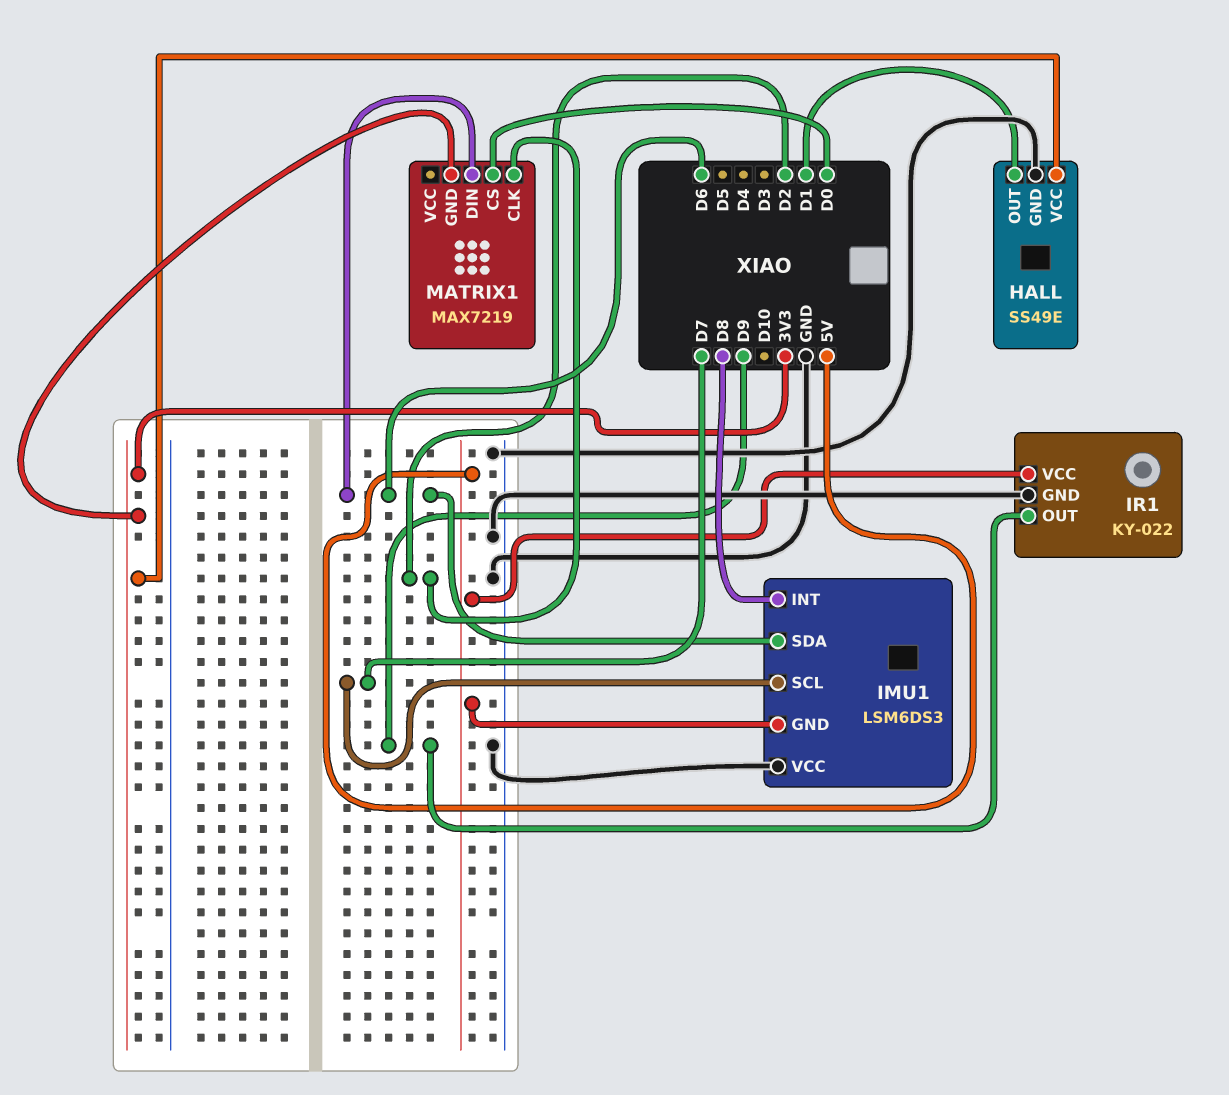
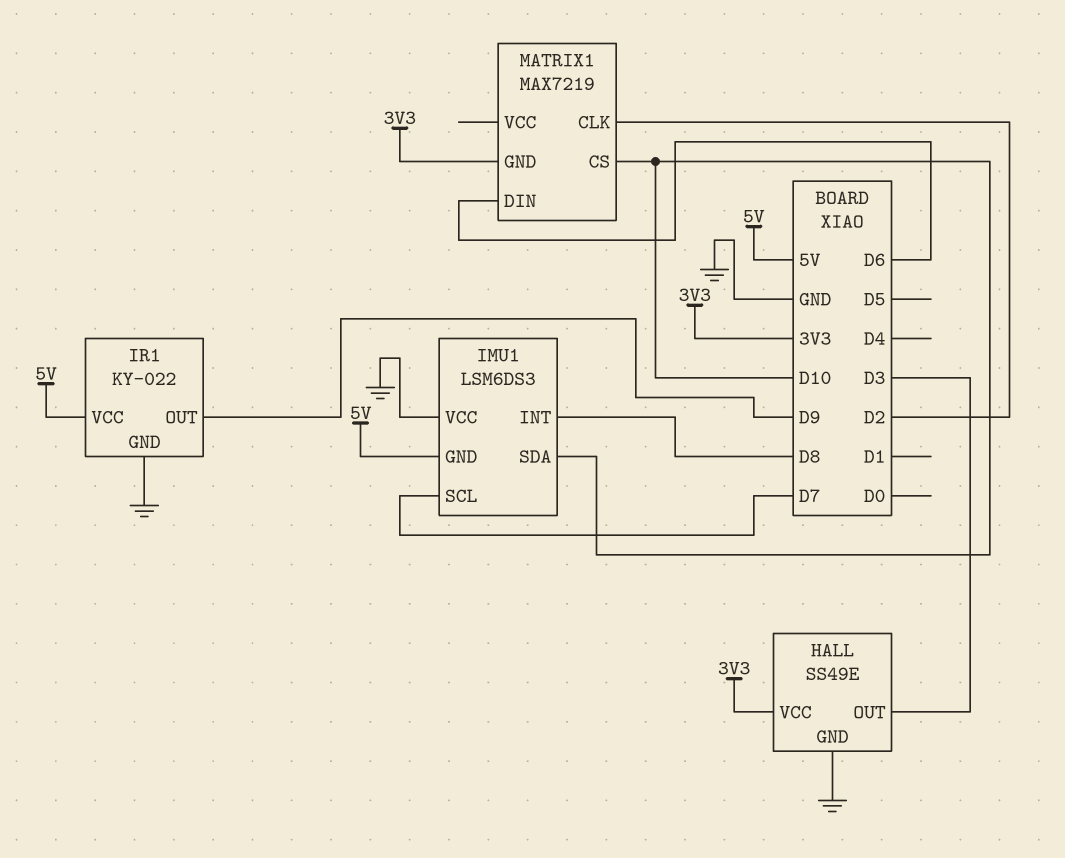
HALL pin OUT: D1 -> D3
IMU1 pin SDA: D6 -> D10
MATRIX1 pin CS: D0 -> D10

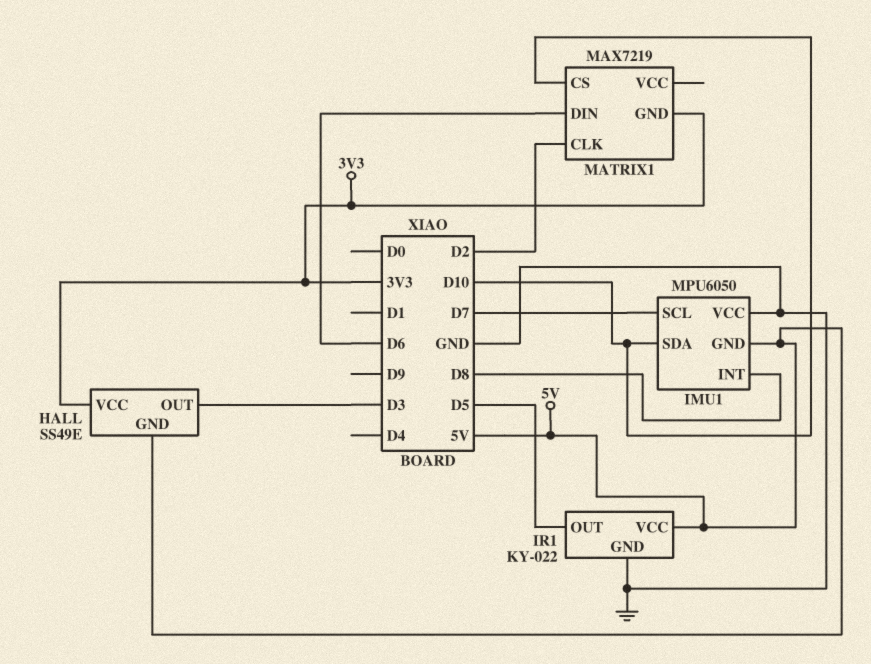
HALL pin GND: GND -> 5V
IMU1: LSM6DS3 -> MPU6050
IR1 pin OUT: D9 -> D5

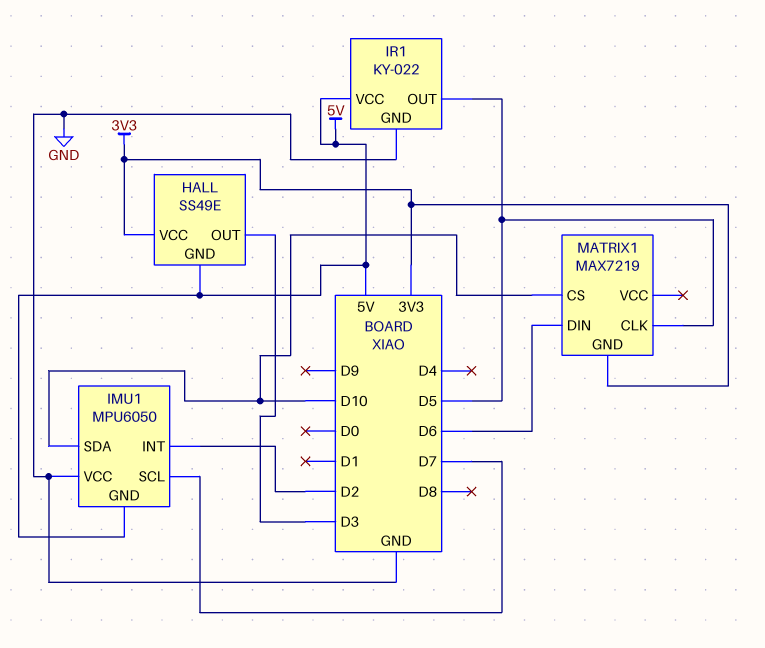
IMU1 pin INT: D8 -> D2
MATRIX1 pin CLK: D2 -> D5

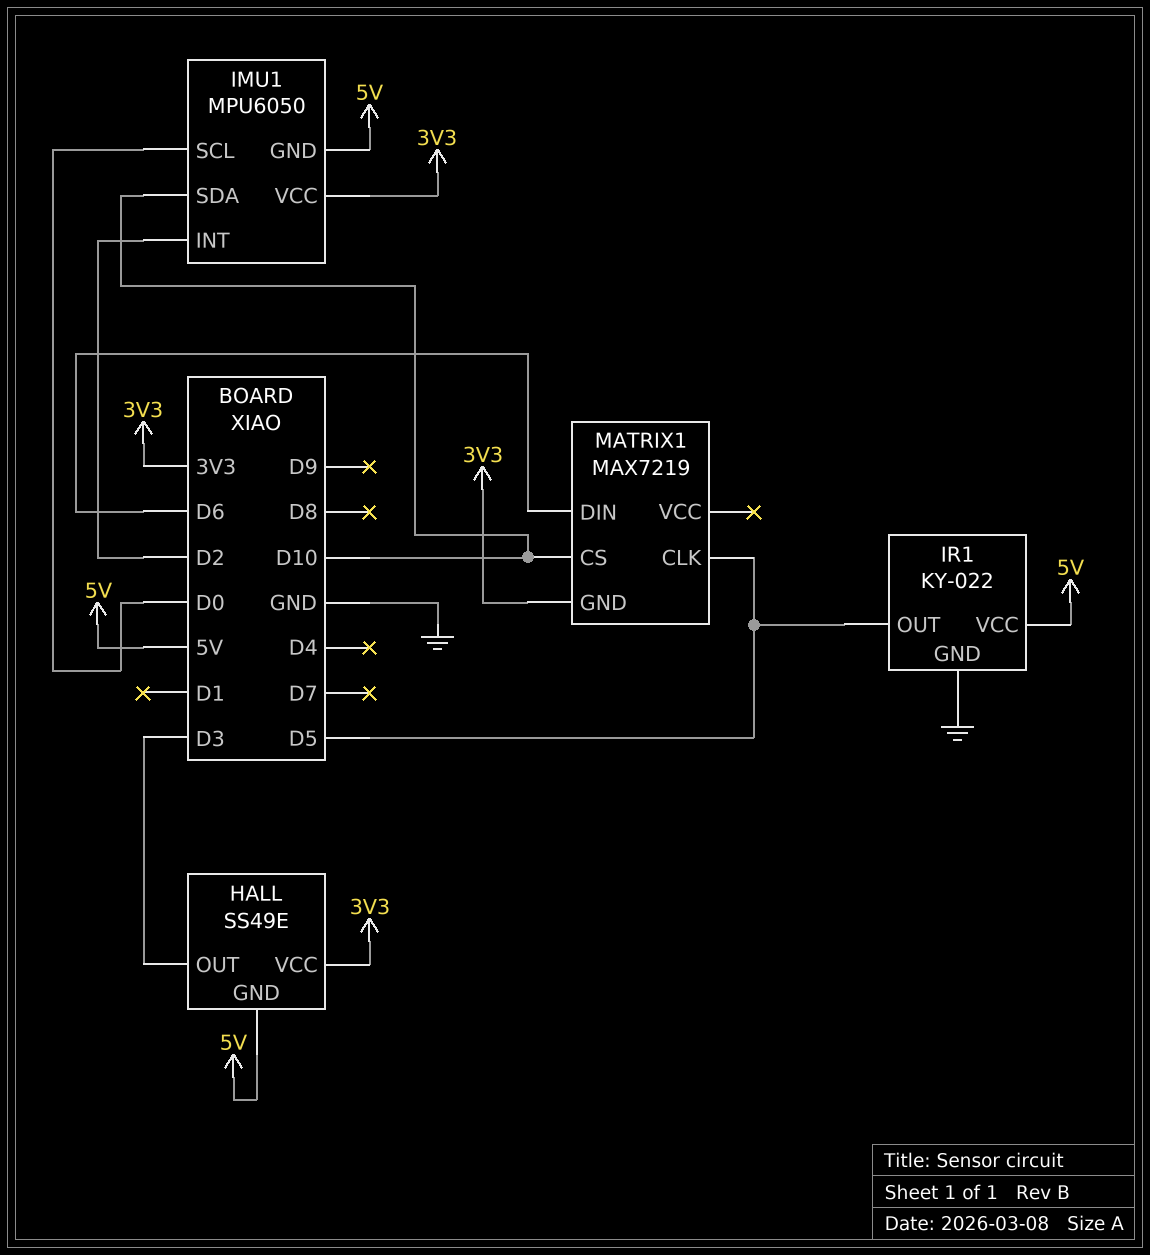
IMU1 pin SCL: D7 -> D0
IMU1 pin VCC: GND -> 3V3

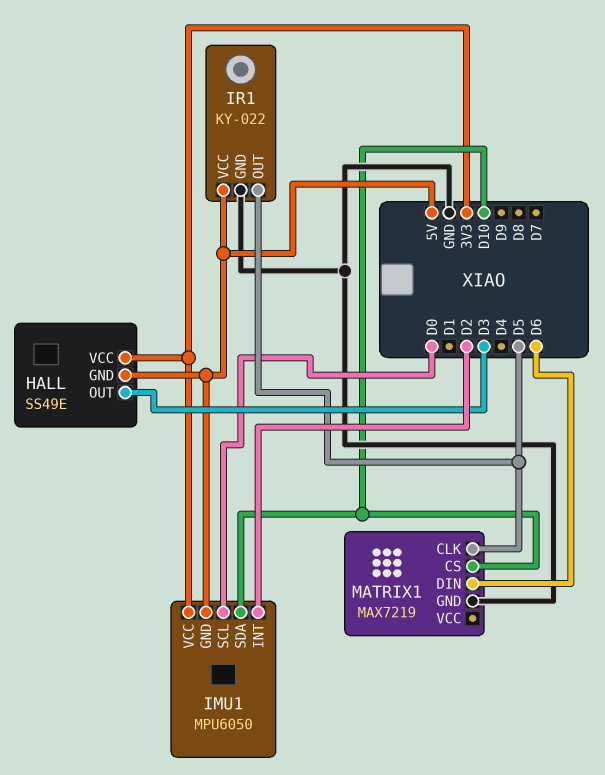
MATRIX1 pin GND: 3V3 -> GND

